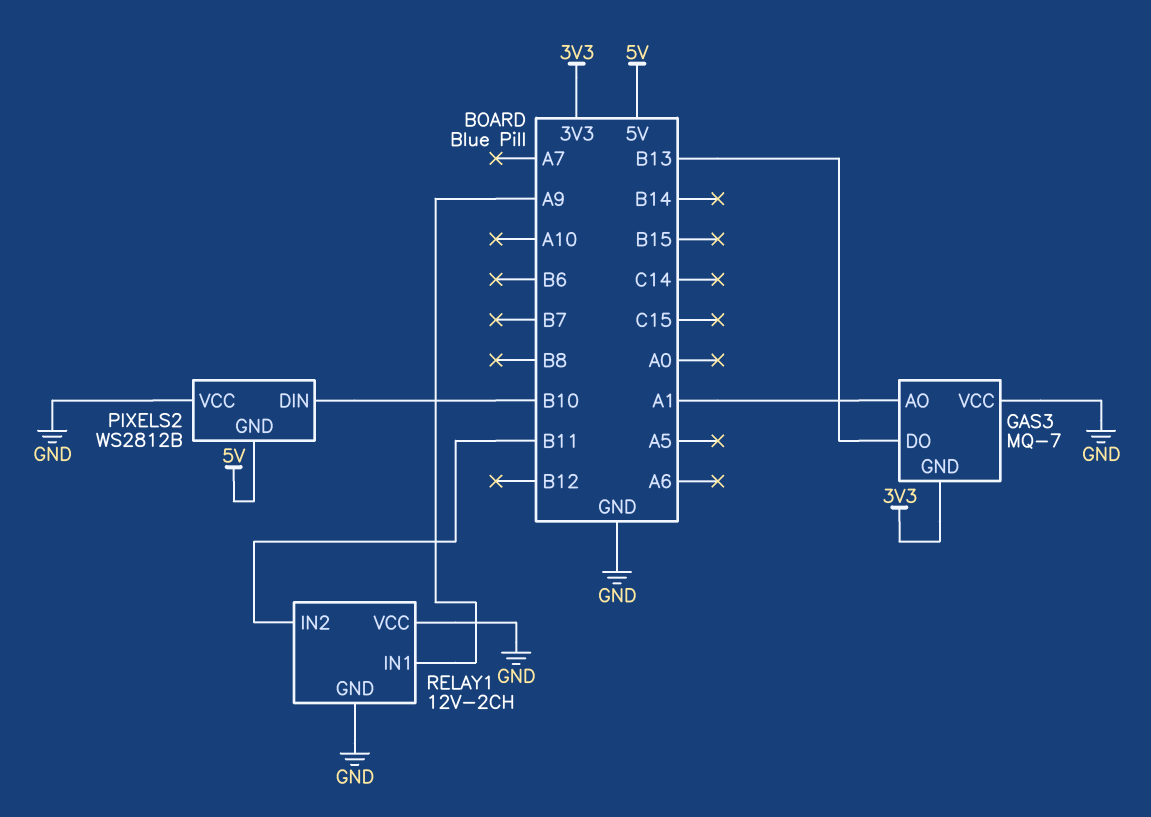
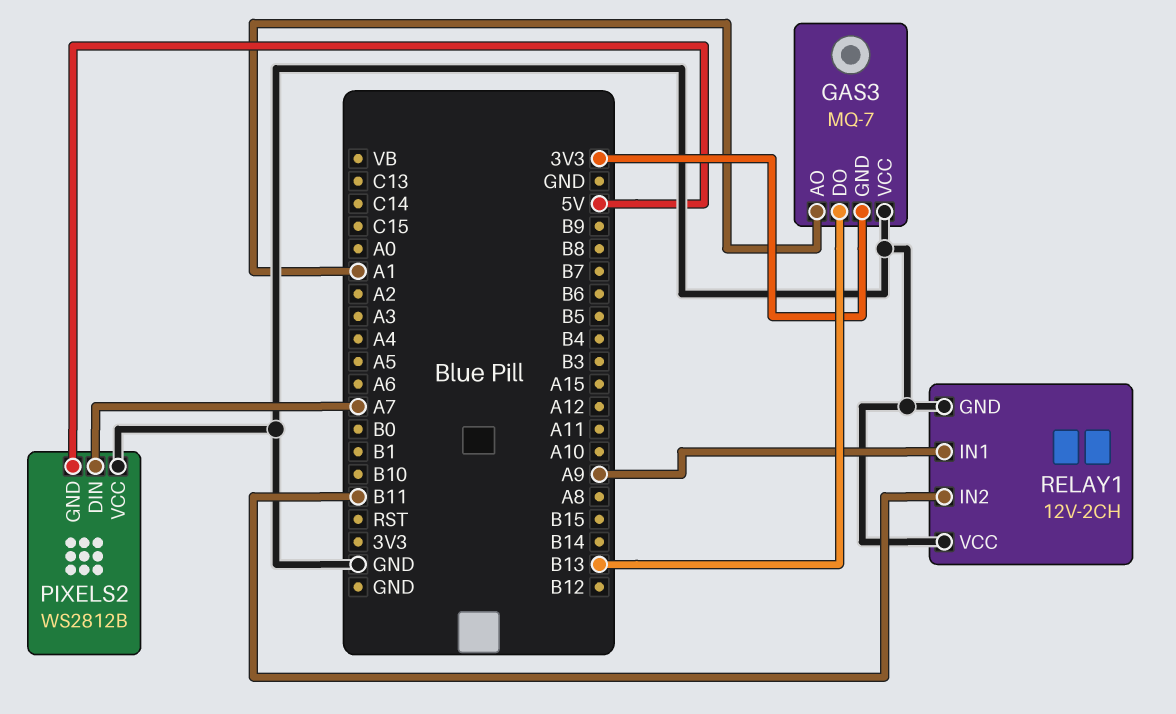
PIXELS2 pin DIN: B10 -> A7

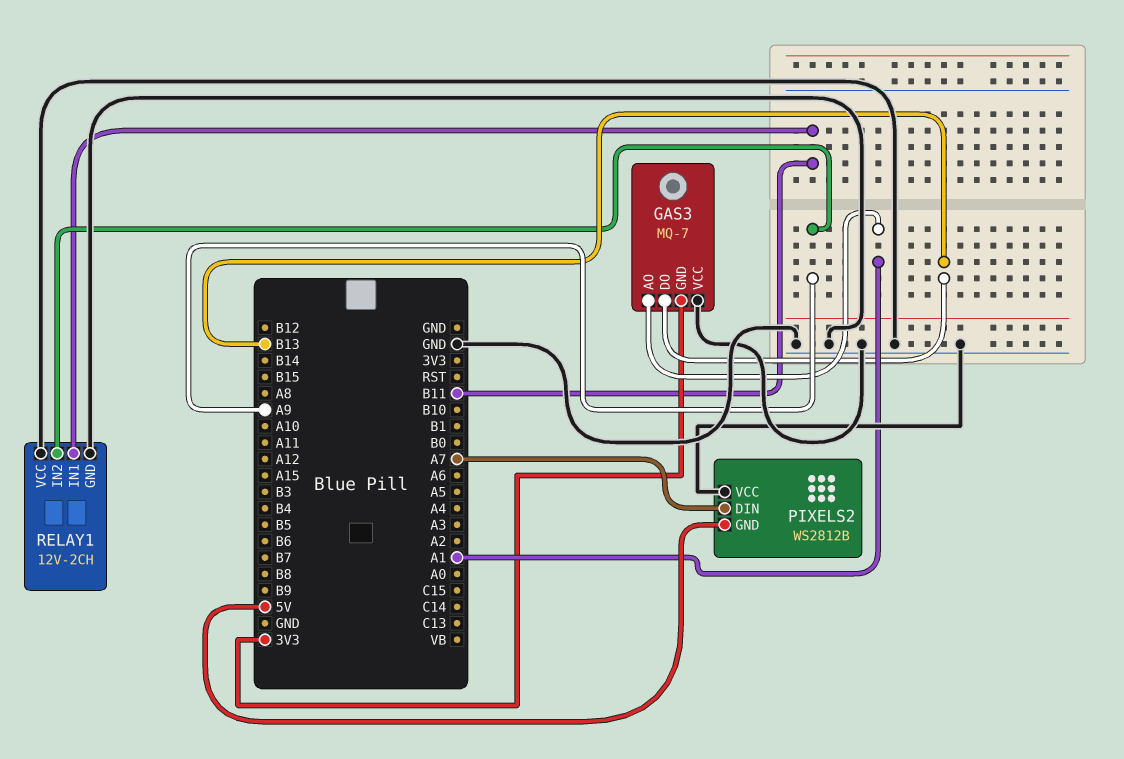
RELAY1 pin IN1: A9 -> B11
RELAY1 pin IN2: B11 -> A9

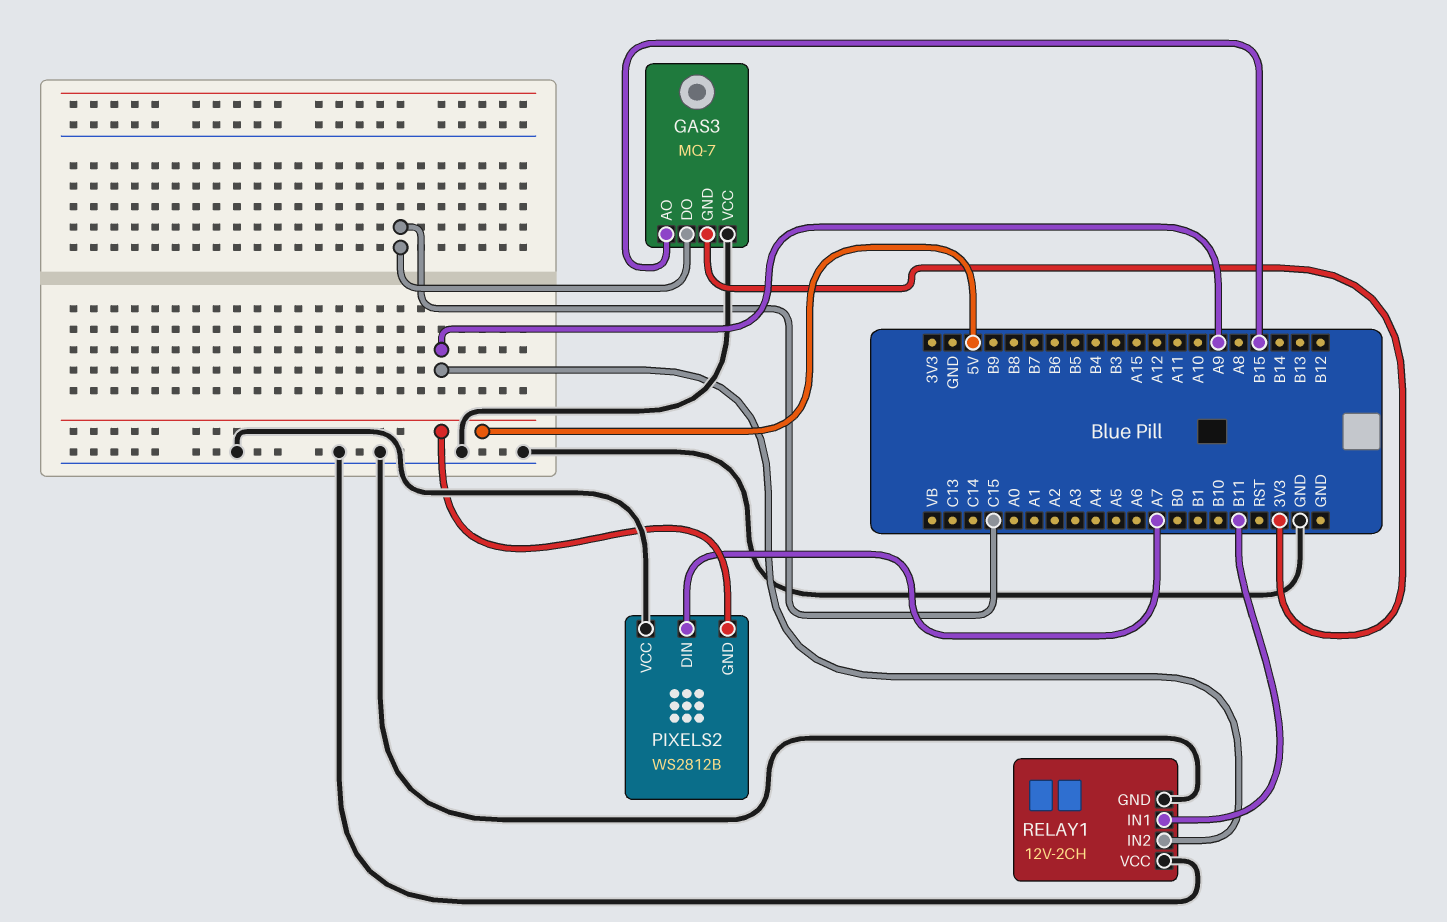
GAS3 pin AO: A1 -> B15
GAS3 pin DO: B13 -> C15

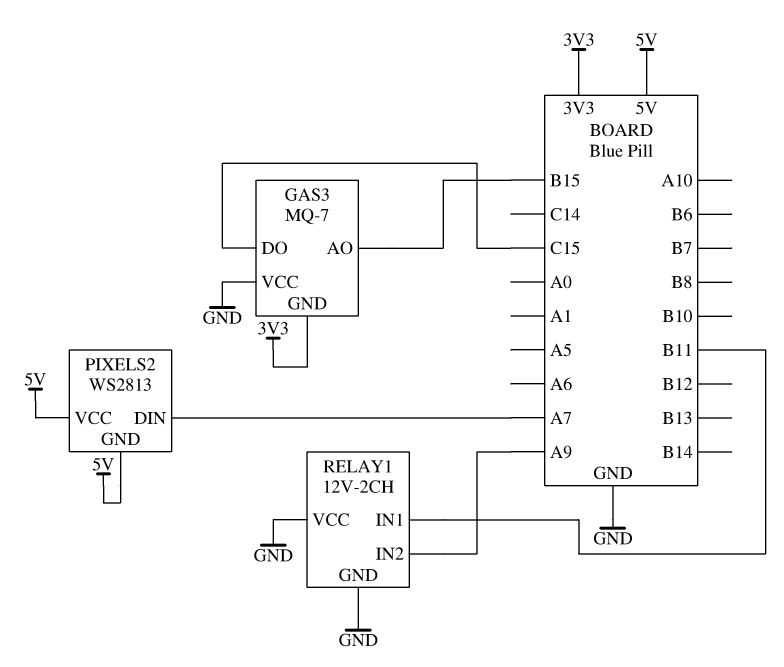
PIXELS2: WS2812B -> WS2813
PIXELS2 pin VCC: GND -> 5V

